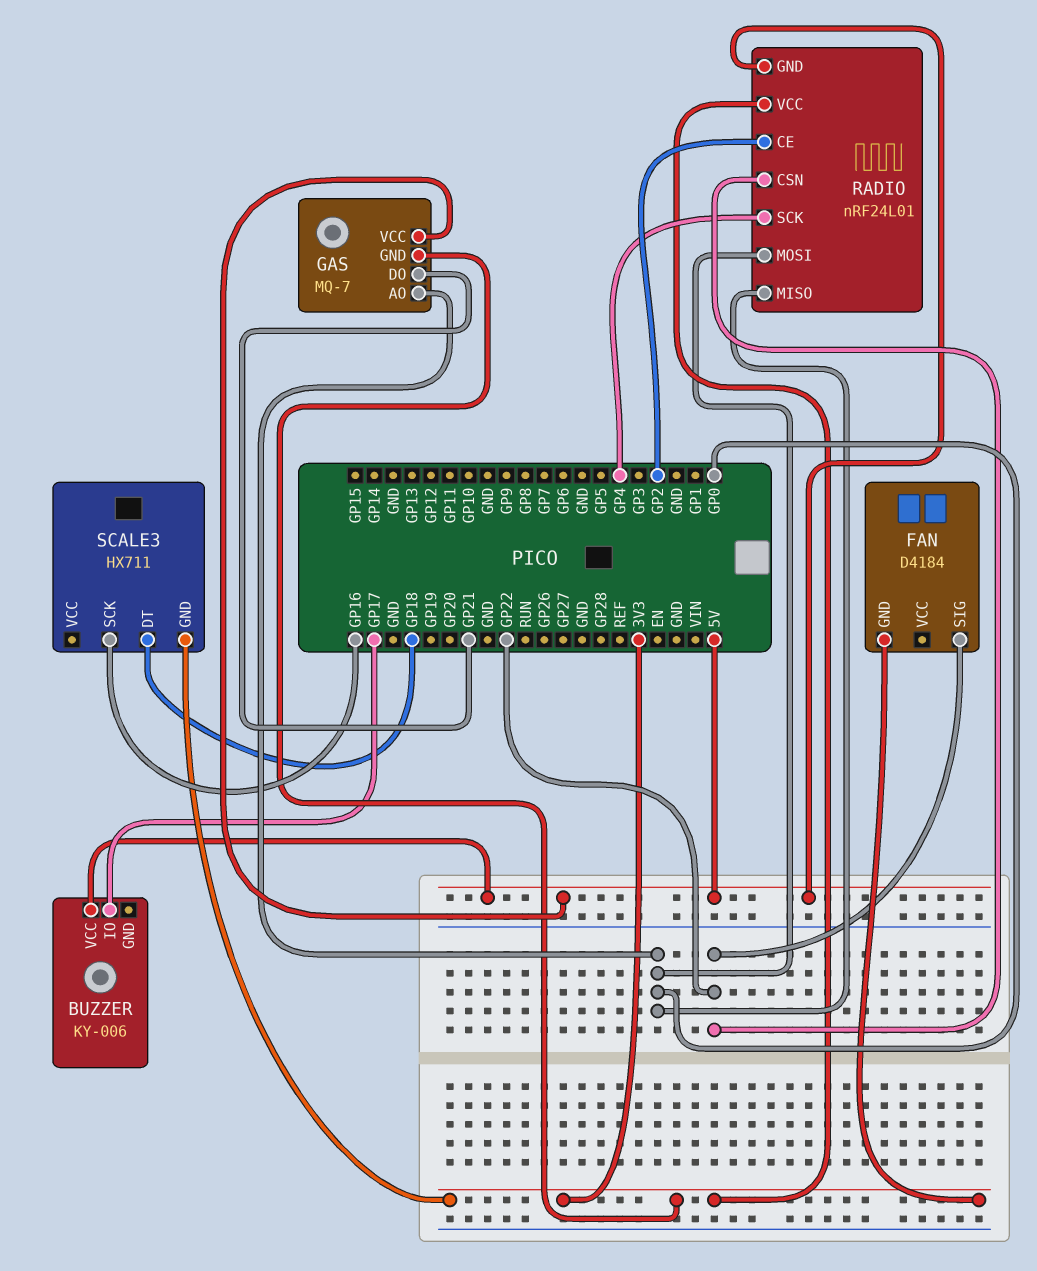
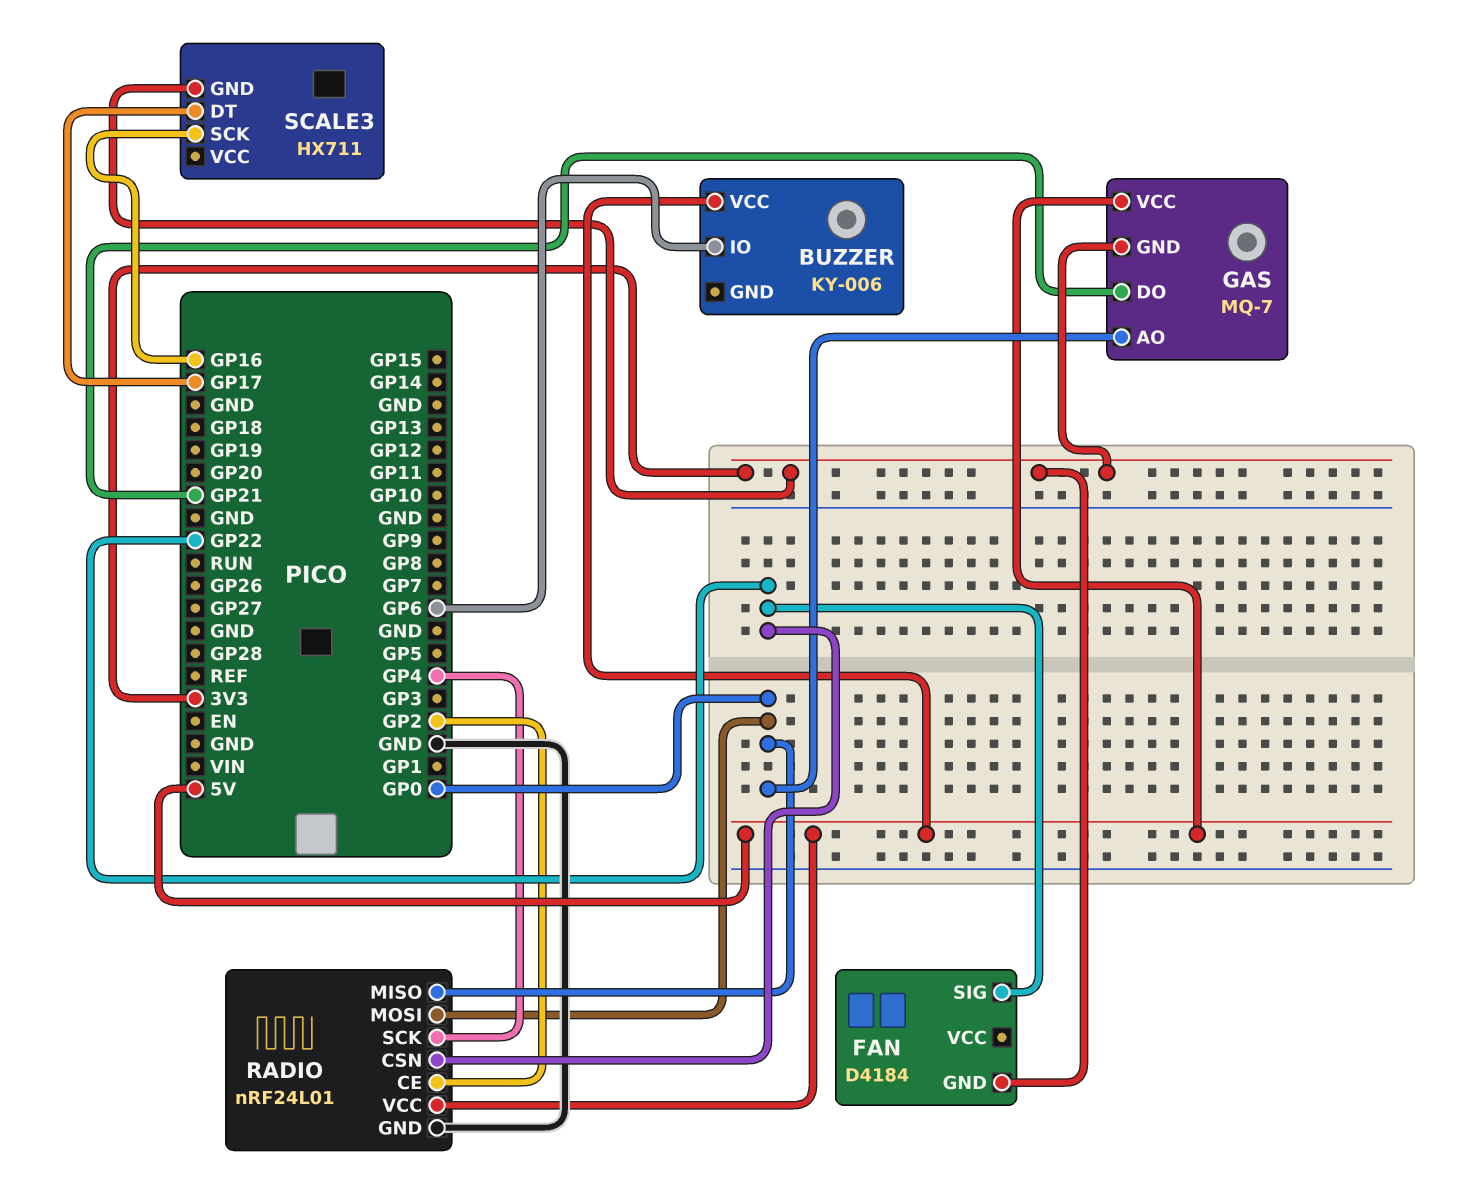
BUZZER pin IO: GP17 -> GP6
RADIO pin GND: 5V -> GND
RADIO pin VCC: 3V3 -> 5V
SCALE3 pin DT: GP18 -> GP17

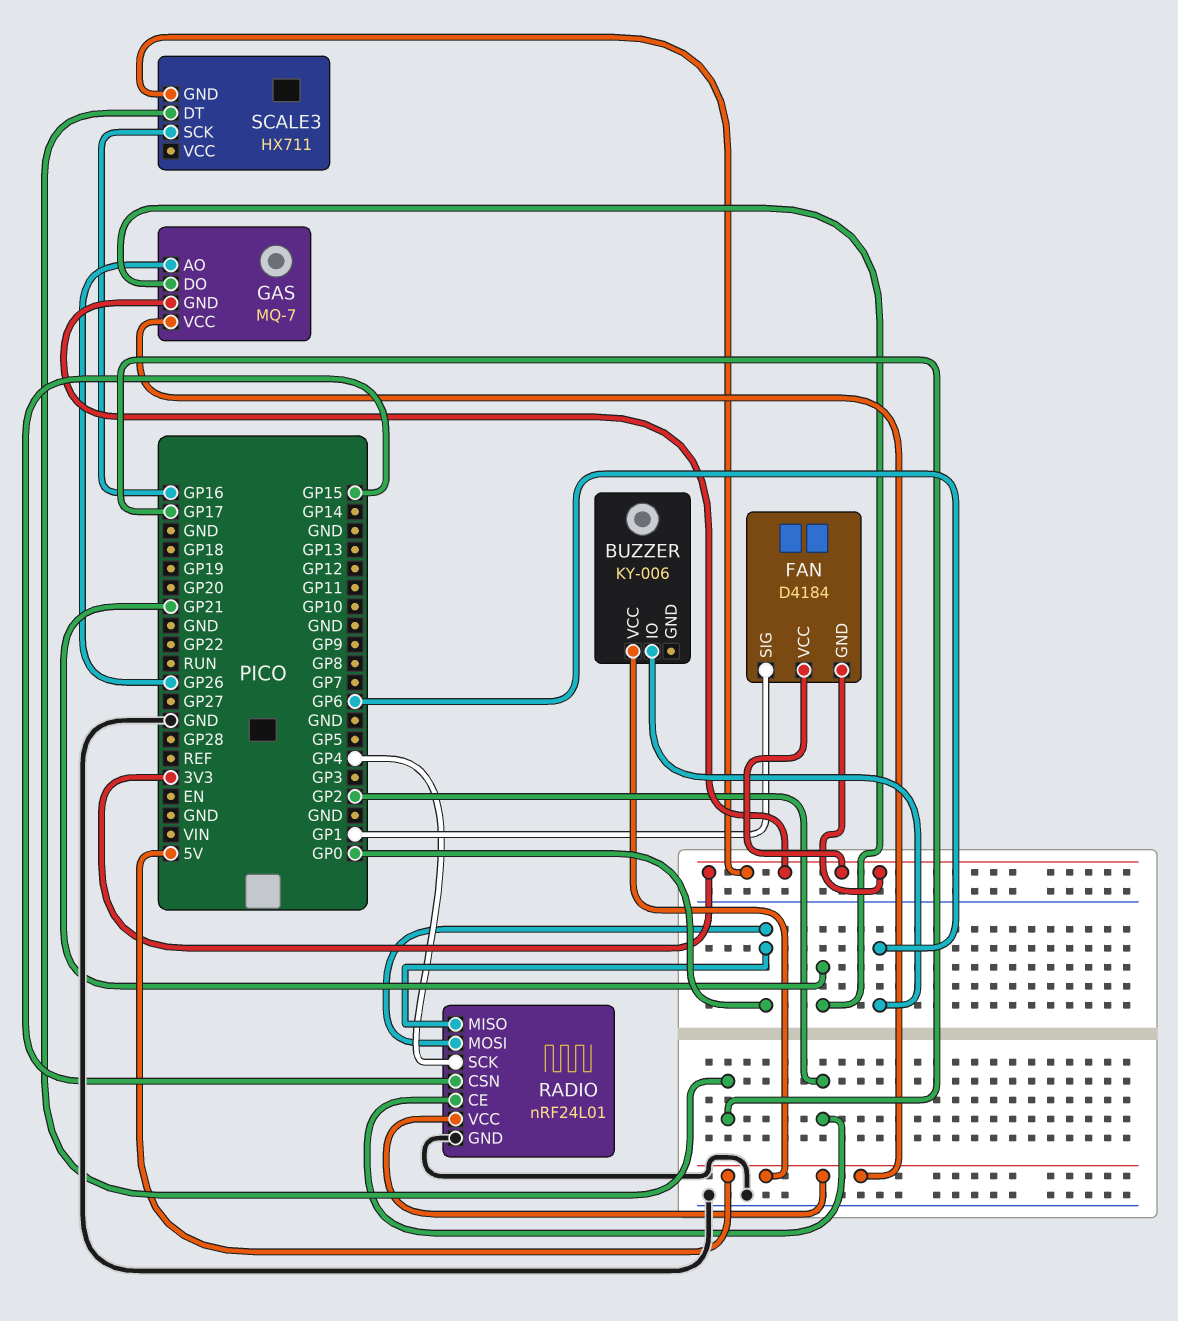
FAN pin SIG: GP22 -> GP1
FAN pin VCC: none -> 3V3
GAS pin AO: GP0 -> GP26
RADIO pin CSN: GP22 -> GP15

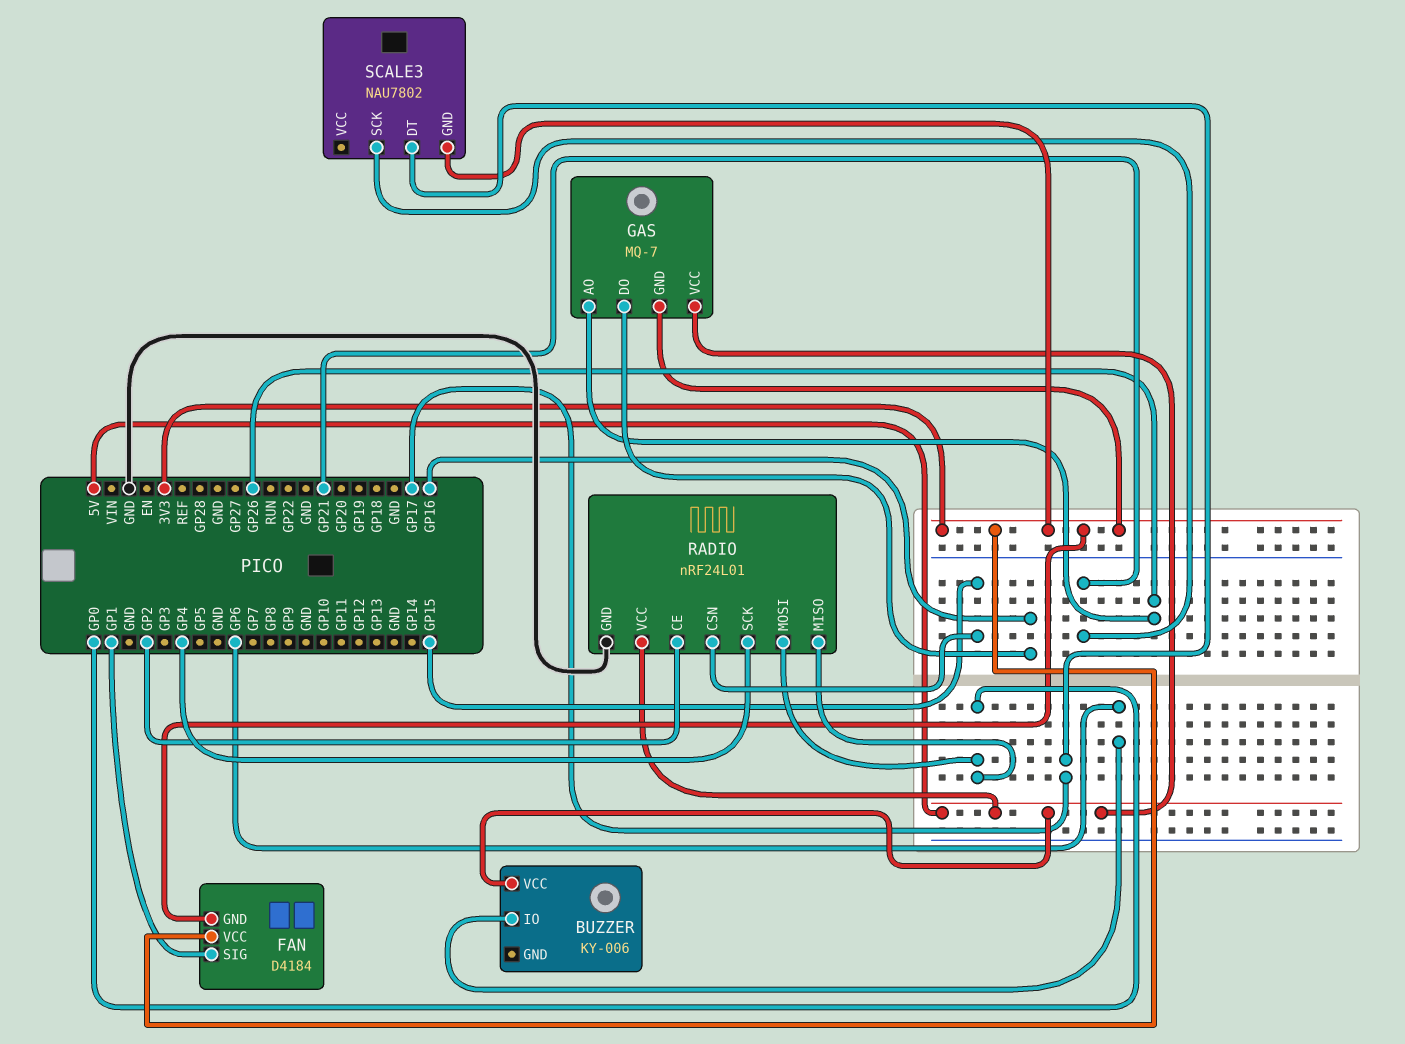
GAS pin DO: GP21 -> GP16
SCALE3: HX711 -> NAU7802
SCALE3 pin SCK: GP16 -> GP21

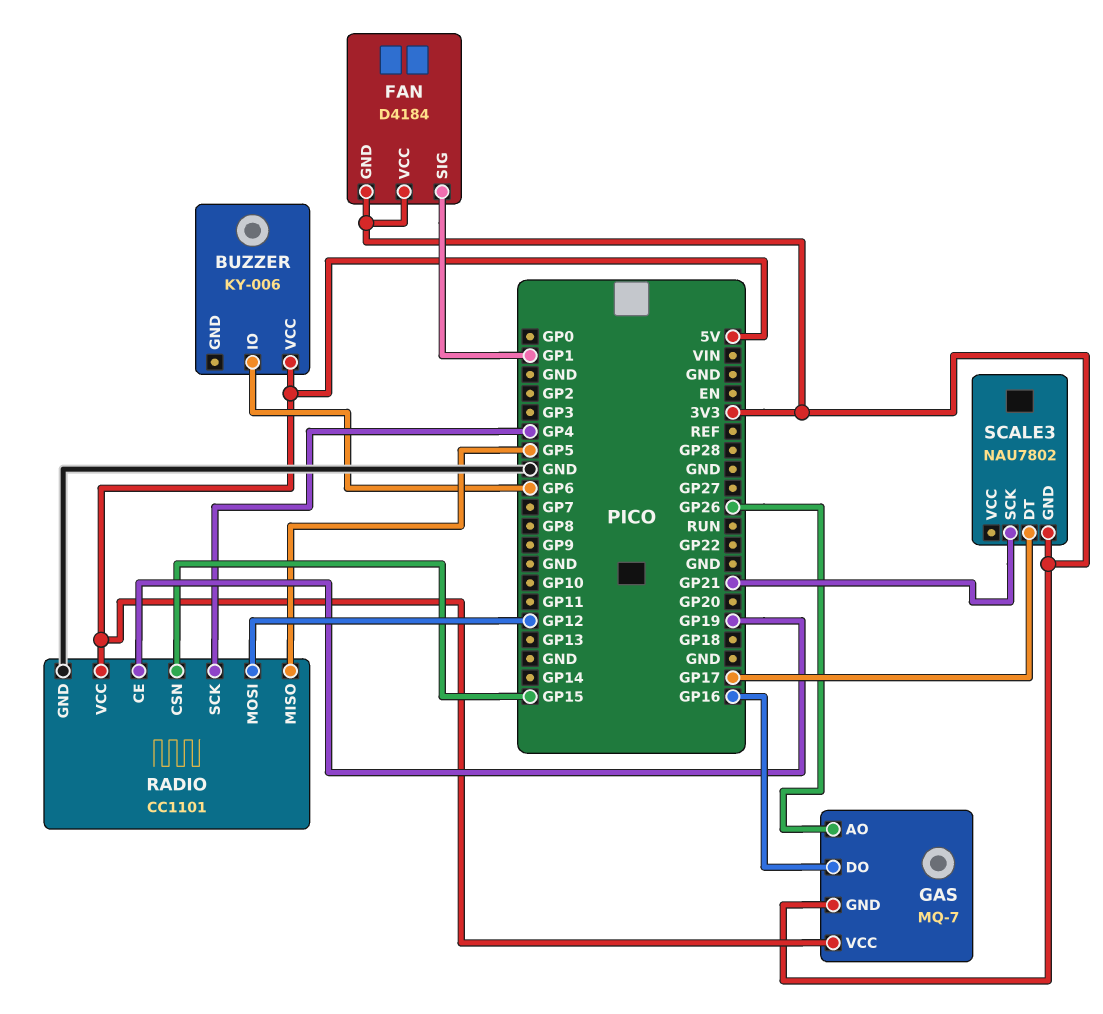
RADIO: nRF24L01 -> CC1101
RADIO pin CE: GP2 -> GP19
RADIO pin MISO: GP0 -> GP5
RADIO pin MOSI: GP0 -> GP12

